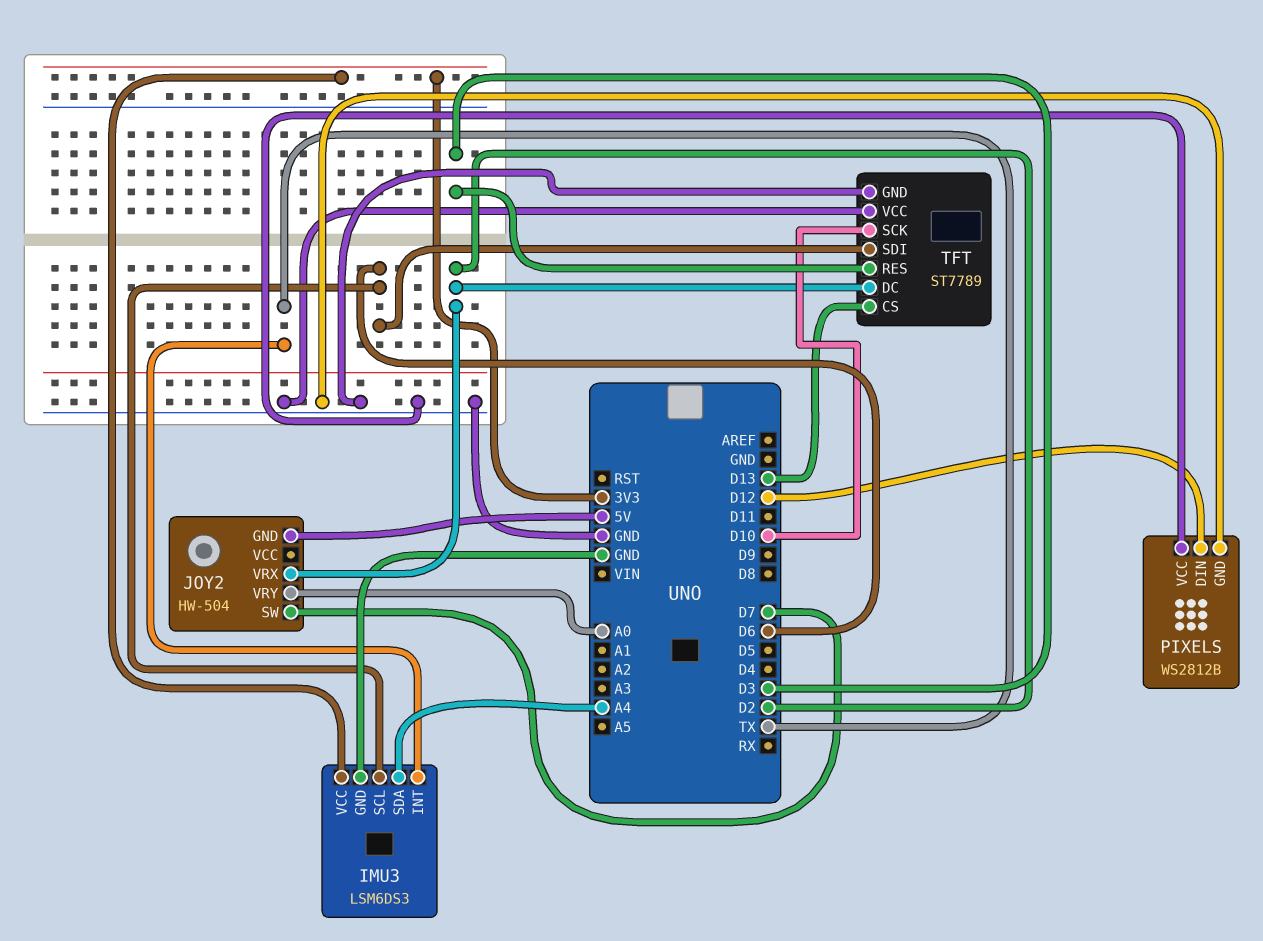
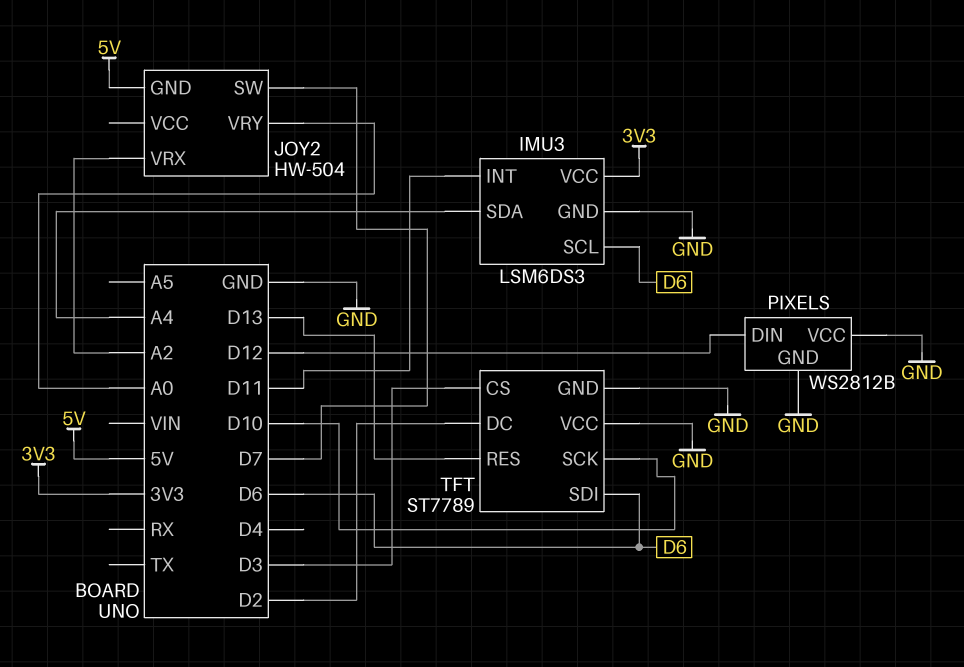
IMU3 pin INT: TX -> D11
JOY2 pin VRX: D2 -> A2
TFT pin CS: D13 -> D3
TFT pin RES: D3 -> D13

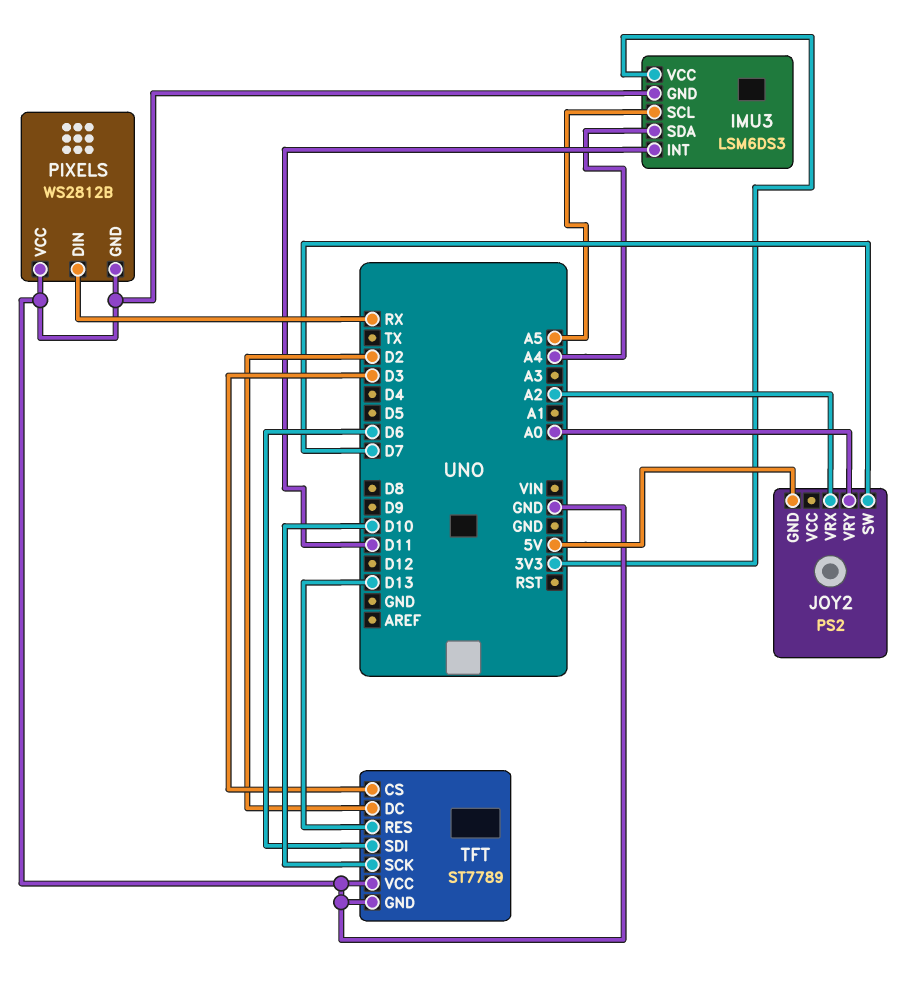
IMU3 pin SCL: D6 -> A5
JOY2: HW-504 -> PS2
PIXELS pin DIN: D12 -> RX

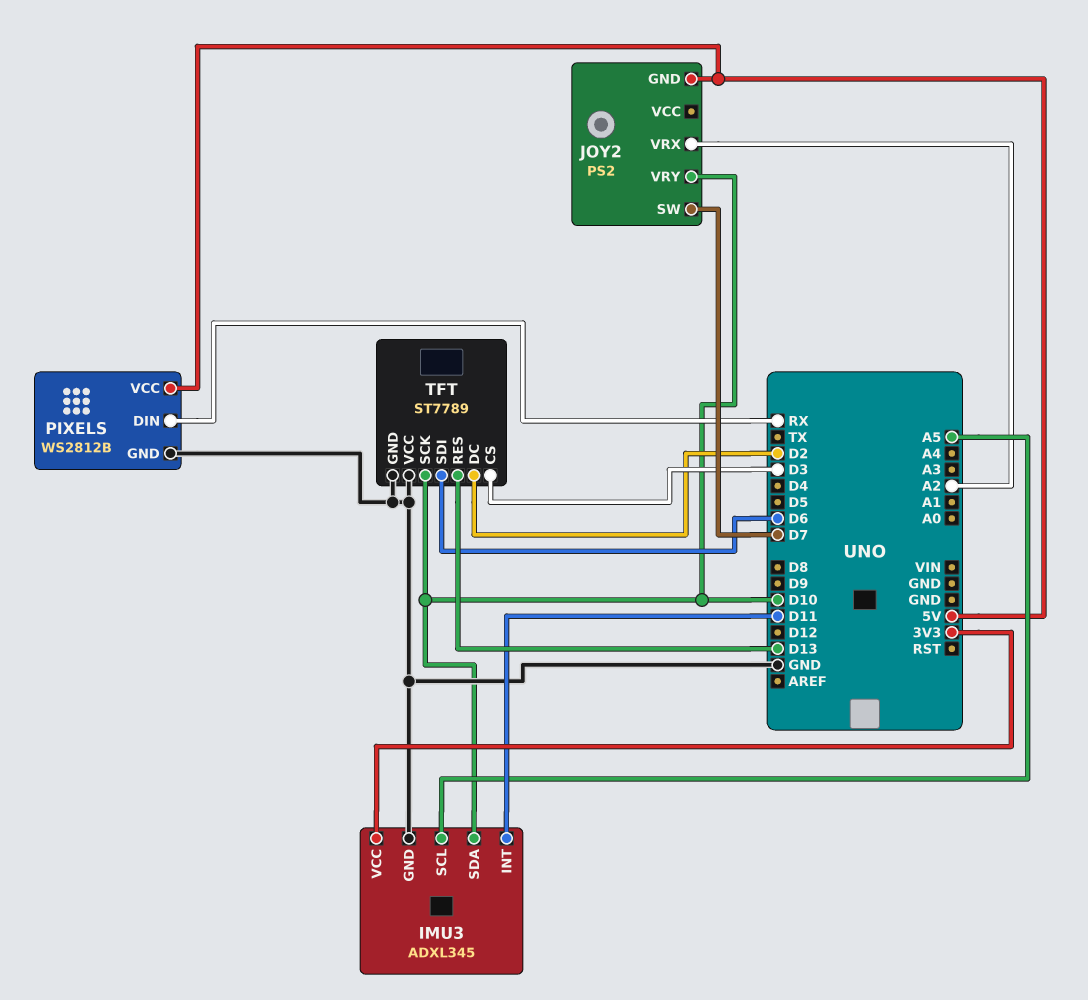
IMU3: LSM6DS3 -> ADXL345
IMU3 pin SDA: A4 -> D10
JOY2 pin VRY: A0 -> D10
PIXELS pin VCC: GND -> 5V

